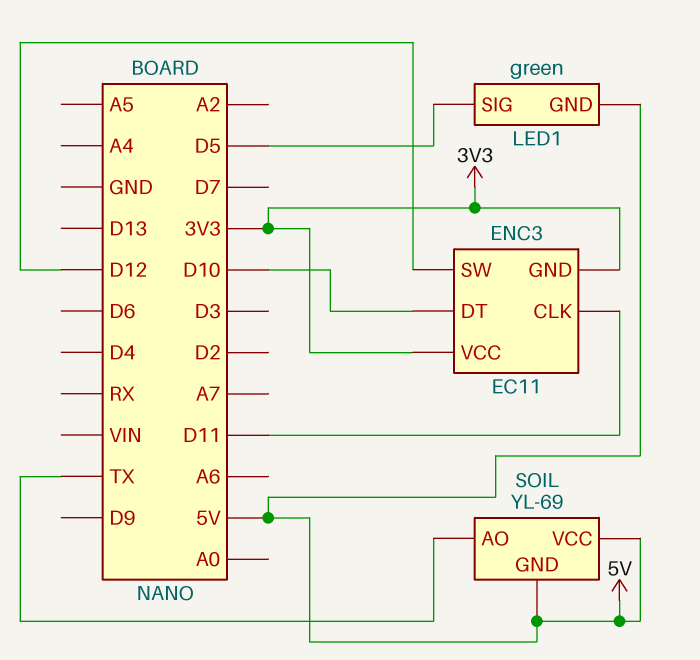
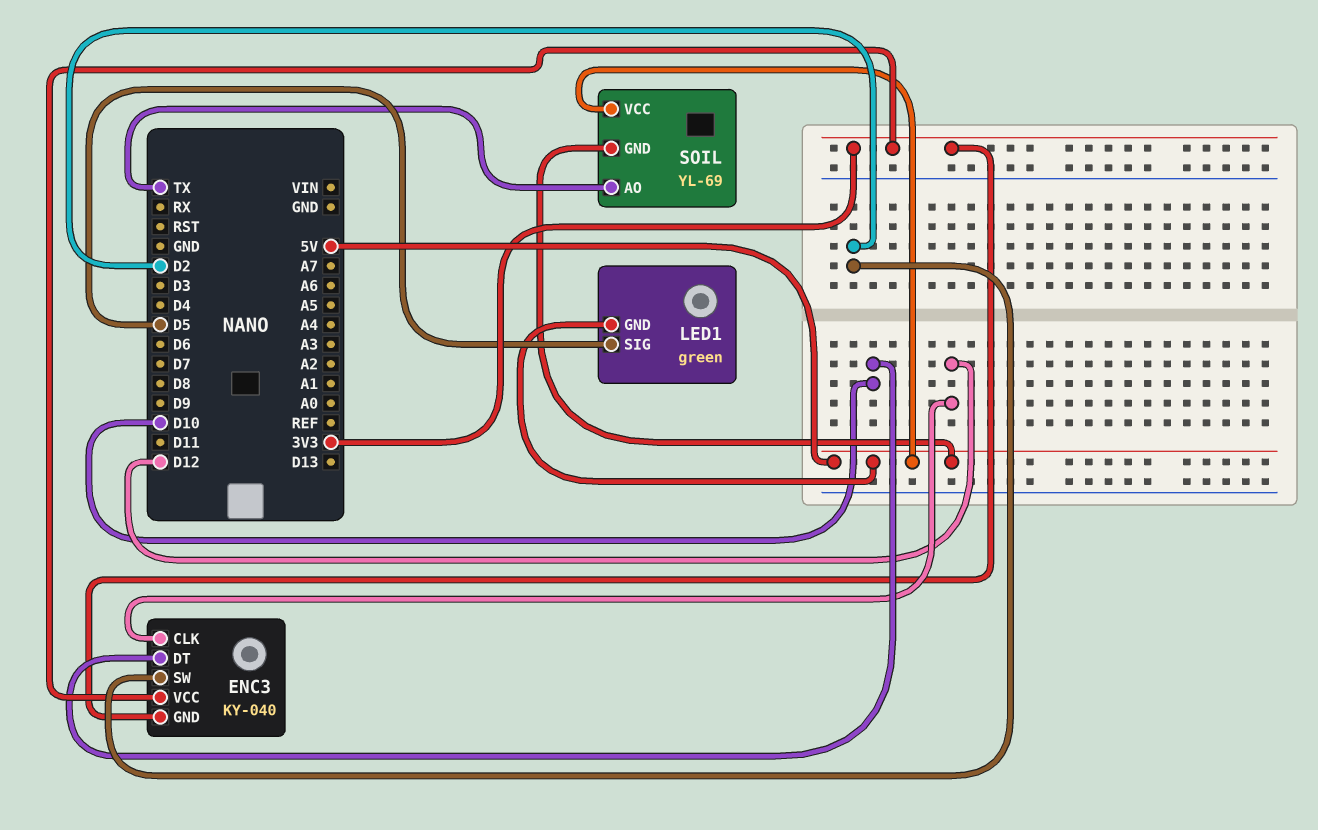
ENC3: EC11 -> KY-040
ENC3 pin CLK: D11 -> D12
ENC3 pin SW: D12 -> D2

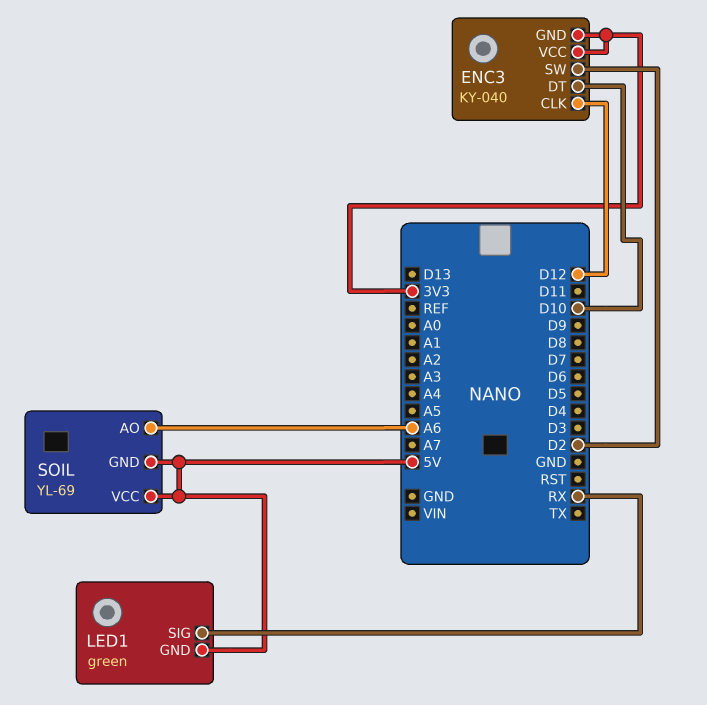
LED1 pin SIG: D5 -> RX
SOIL pin AO: TX -> A6

